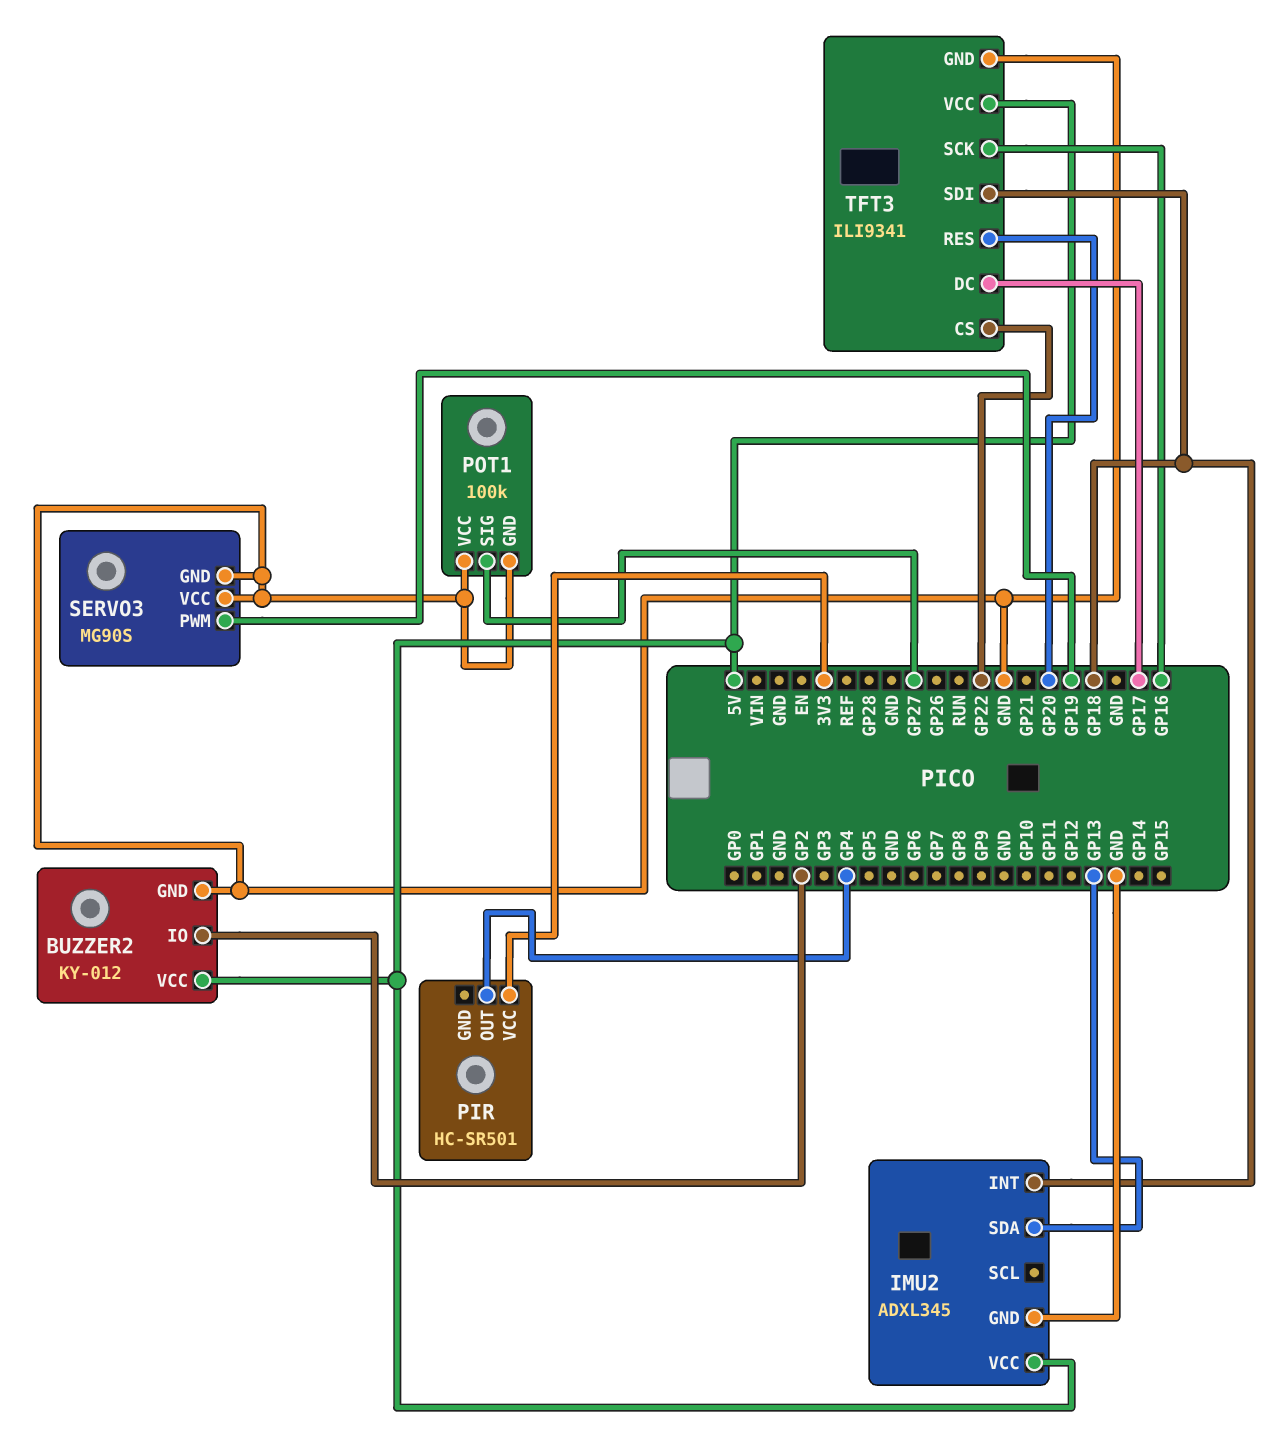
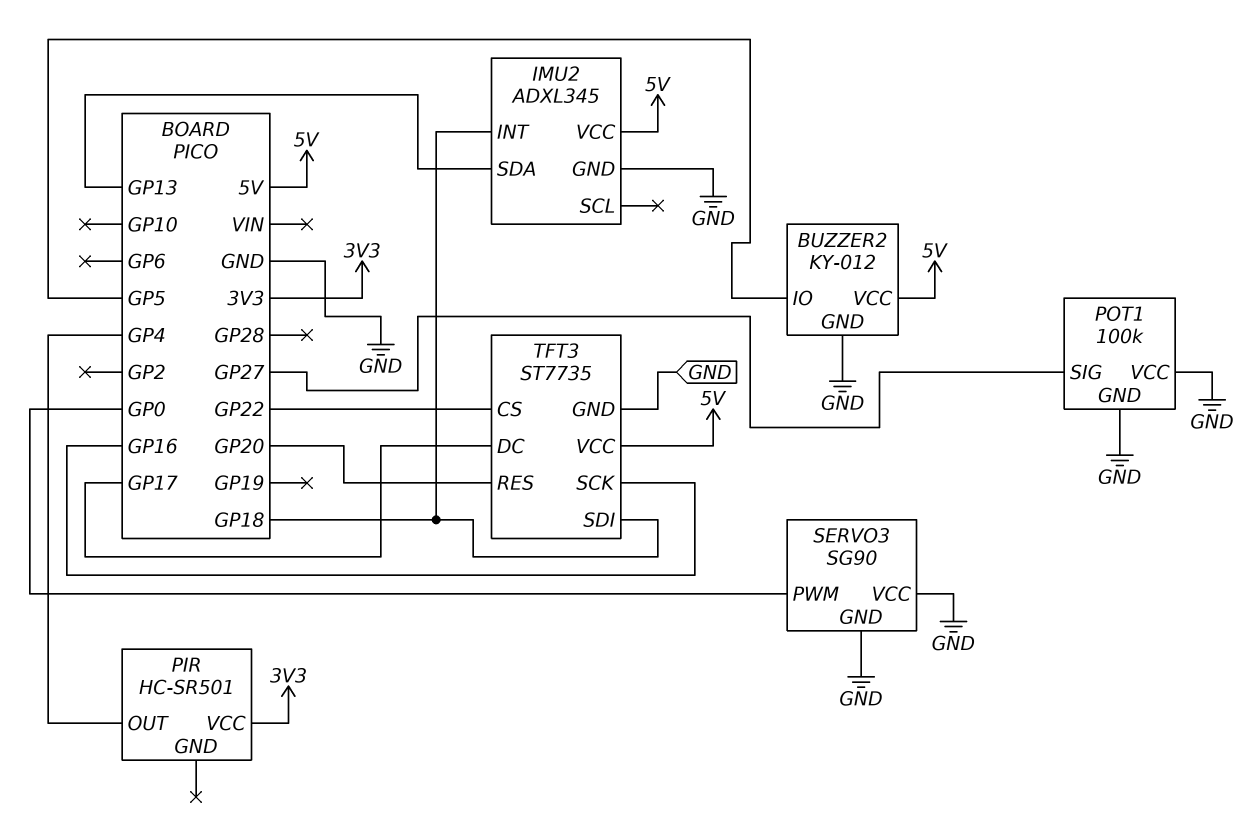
BUZZER2 pin IO: GP2 -> GP5
SERVO3: MG90S -> SG90
SERVO3 pin PWM: GP19 -> GP0
TFT3: ILI9341 -> ST7735

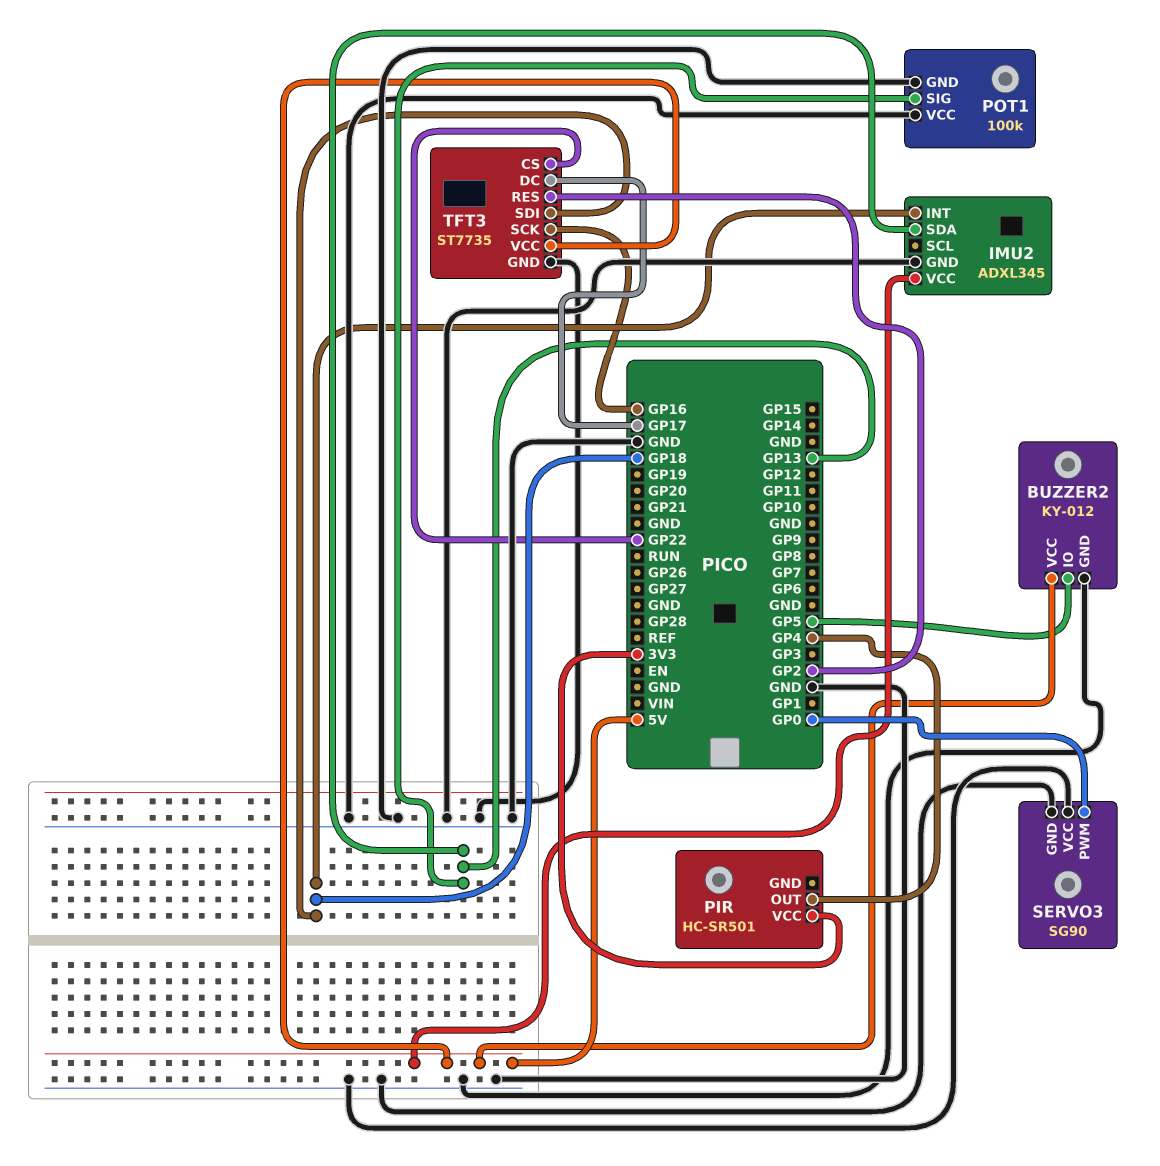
POT1 pin SIG: GP27 -> GP13
TFT3 pin RES: GP20 -> GP2

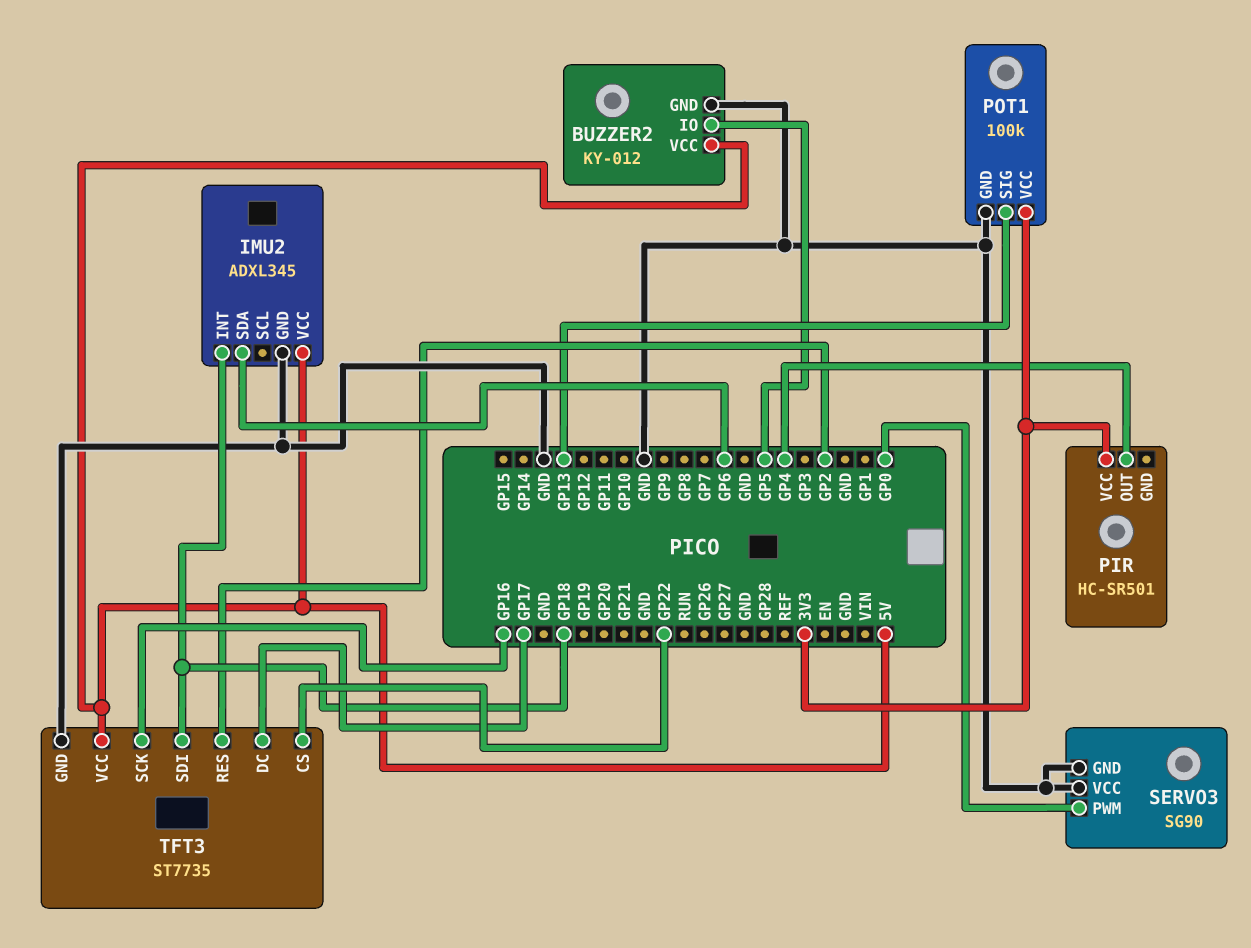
IMU2 pin SDA: GP13 -> GP6
POT1 pin VCC: GND -> 3V3

